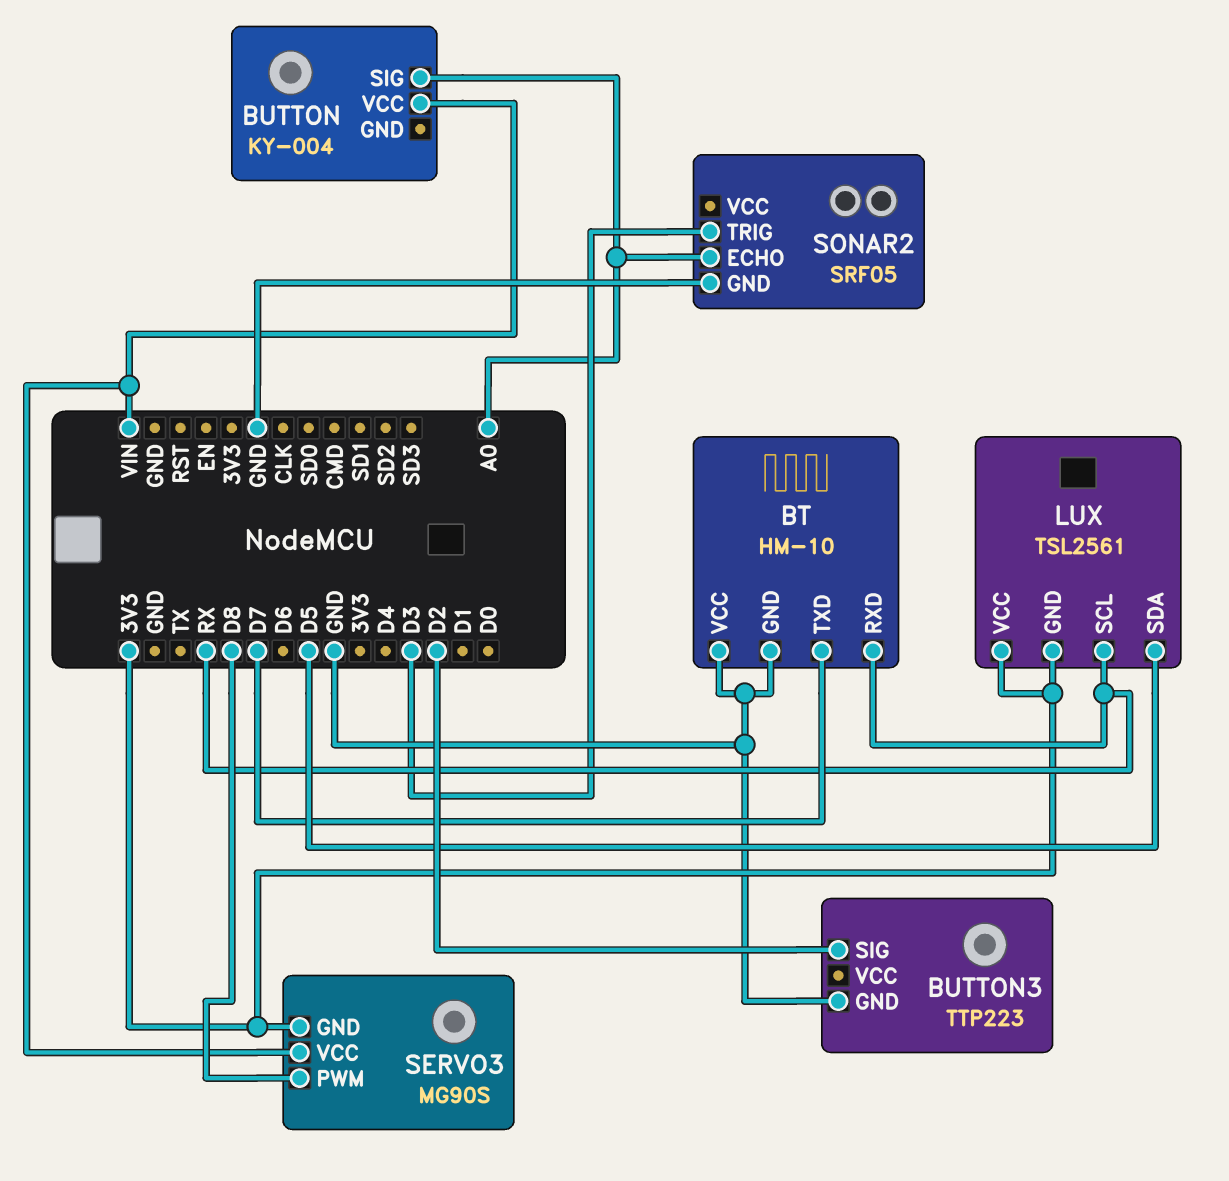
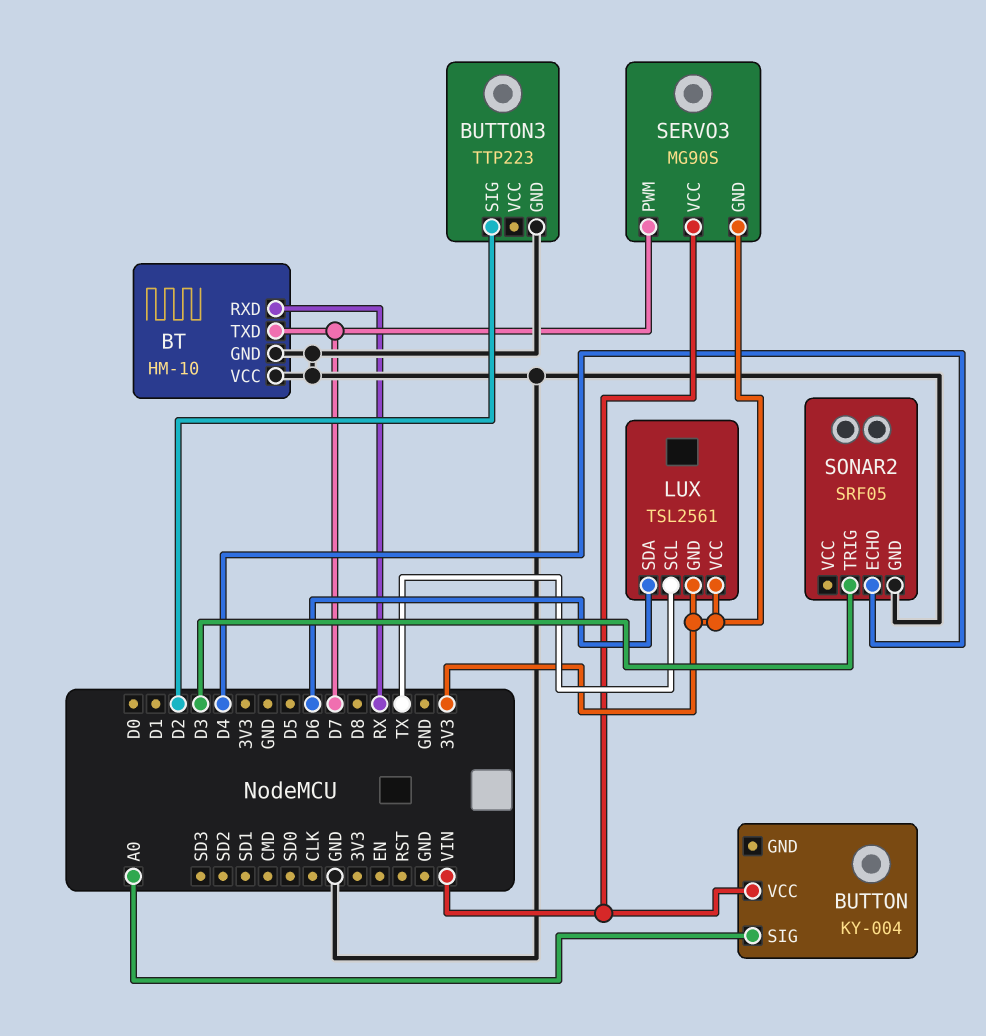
LUX pin SCL: RX -> TX
LUX pin SDA: D5 -> D6
SERVO3 pin PWM: D8 -> D7
SONAR2 pin ECHO: A0 -> D4

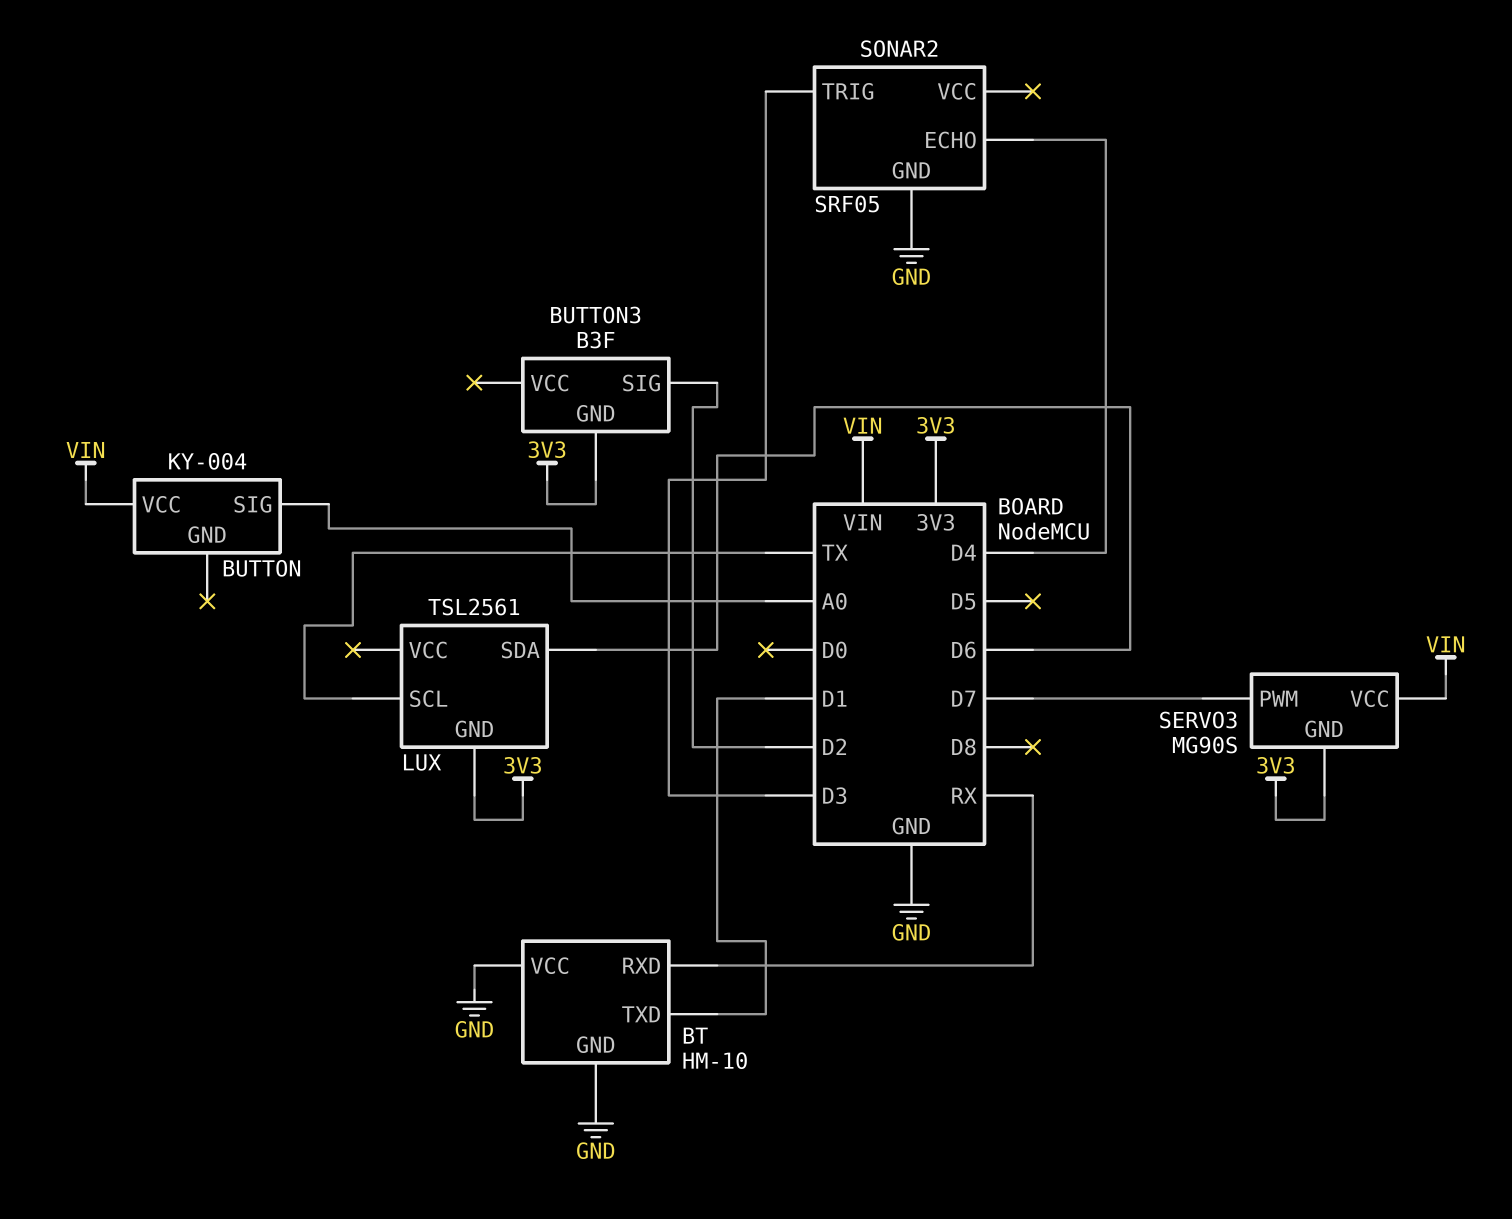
BT pin TXD: D7 -> D1
BUTTON3: TTP223 -> B3F
BUTTON3 pin GND: GND -> 3V3
LUX pin VCC: 3V3 -> none

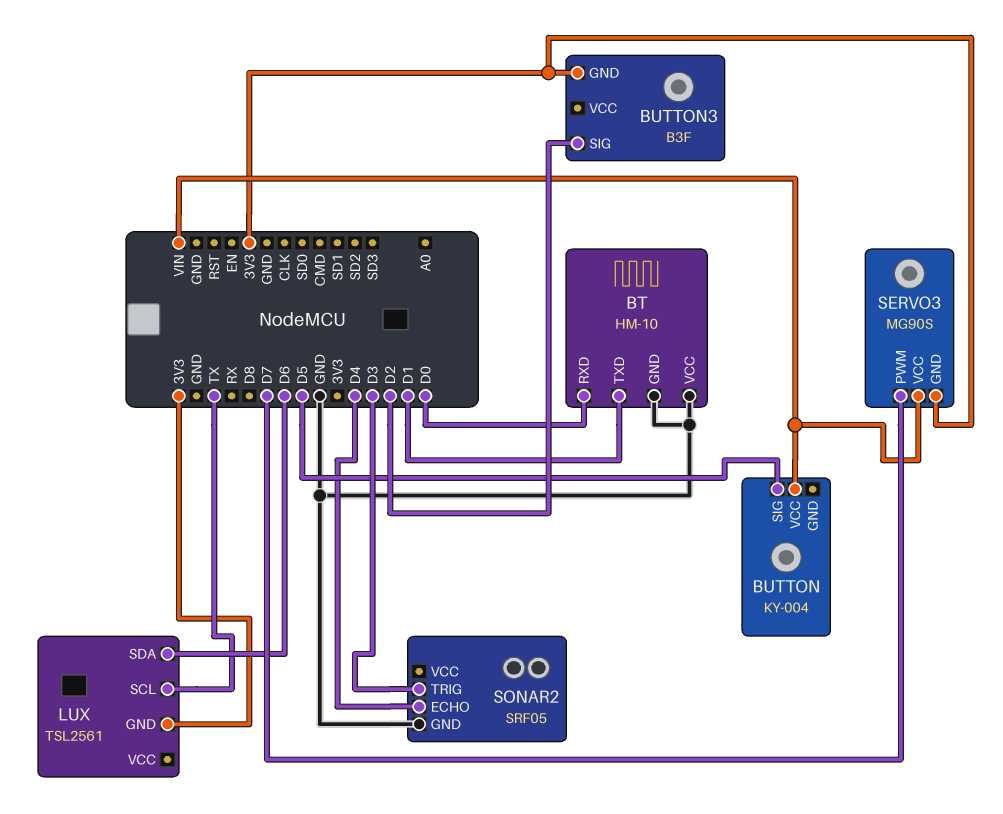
BT pin RXD: RX -> D0
BUTTON pin SIG: A0 -> D5

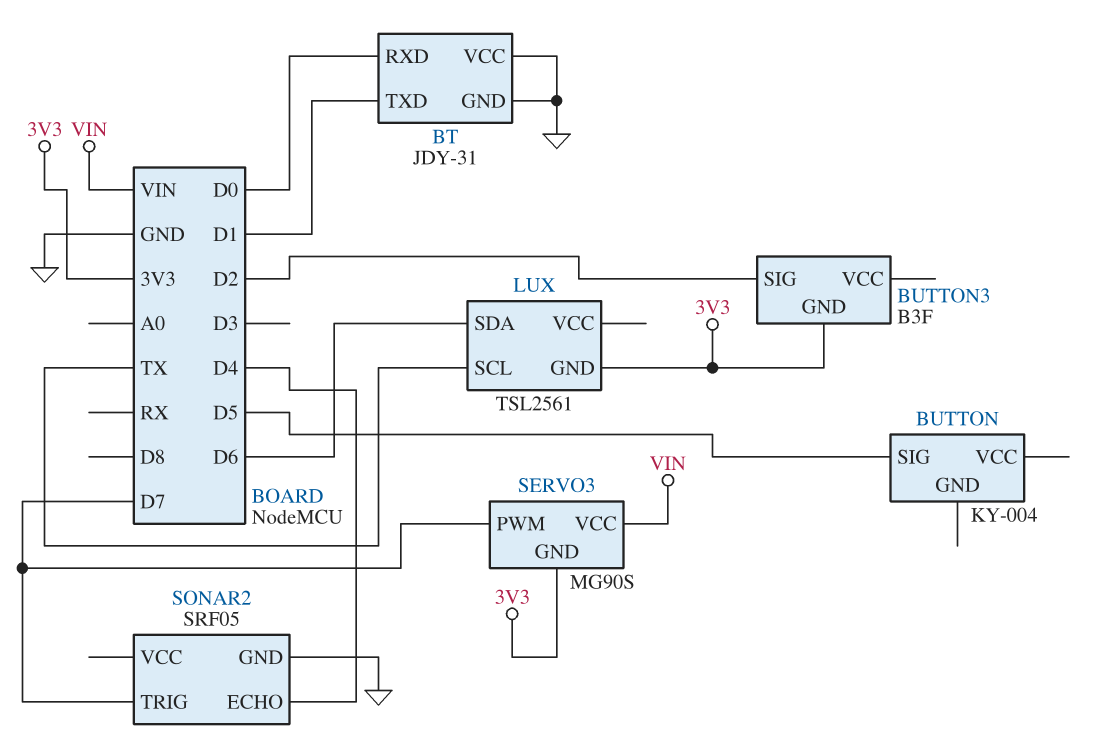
BT: HM-10 -> JDY-31
BUTTON pin VCC: VIN -> none
SONAR2 pin TRIG: D3 -> D7

